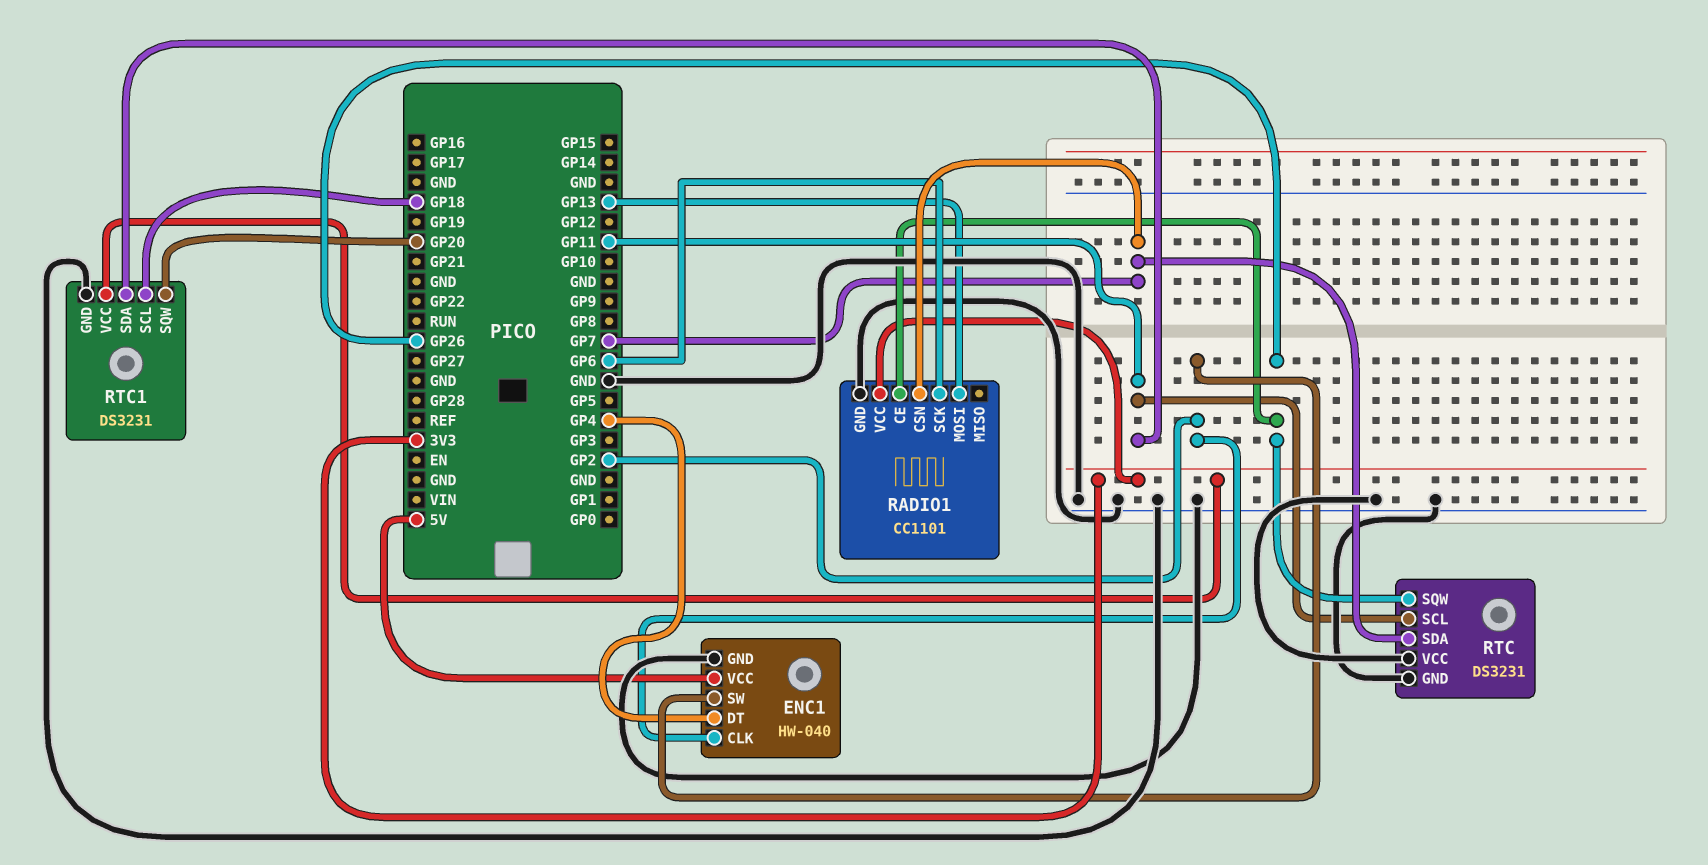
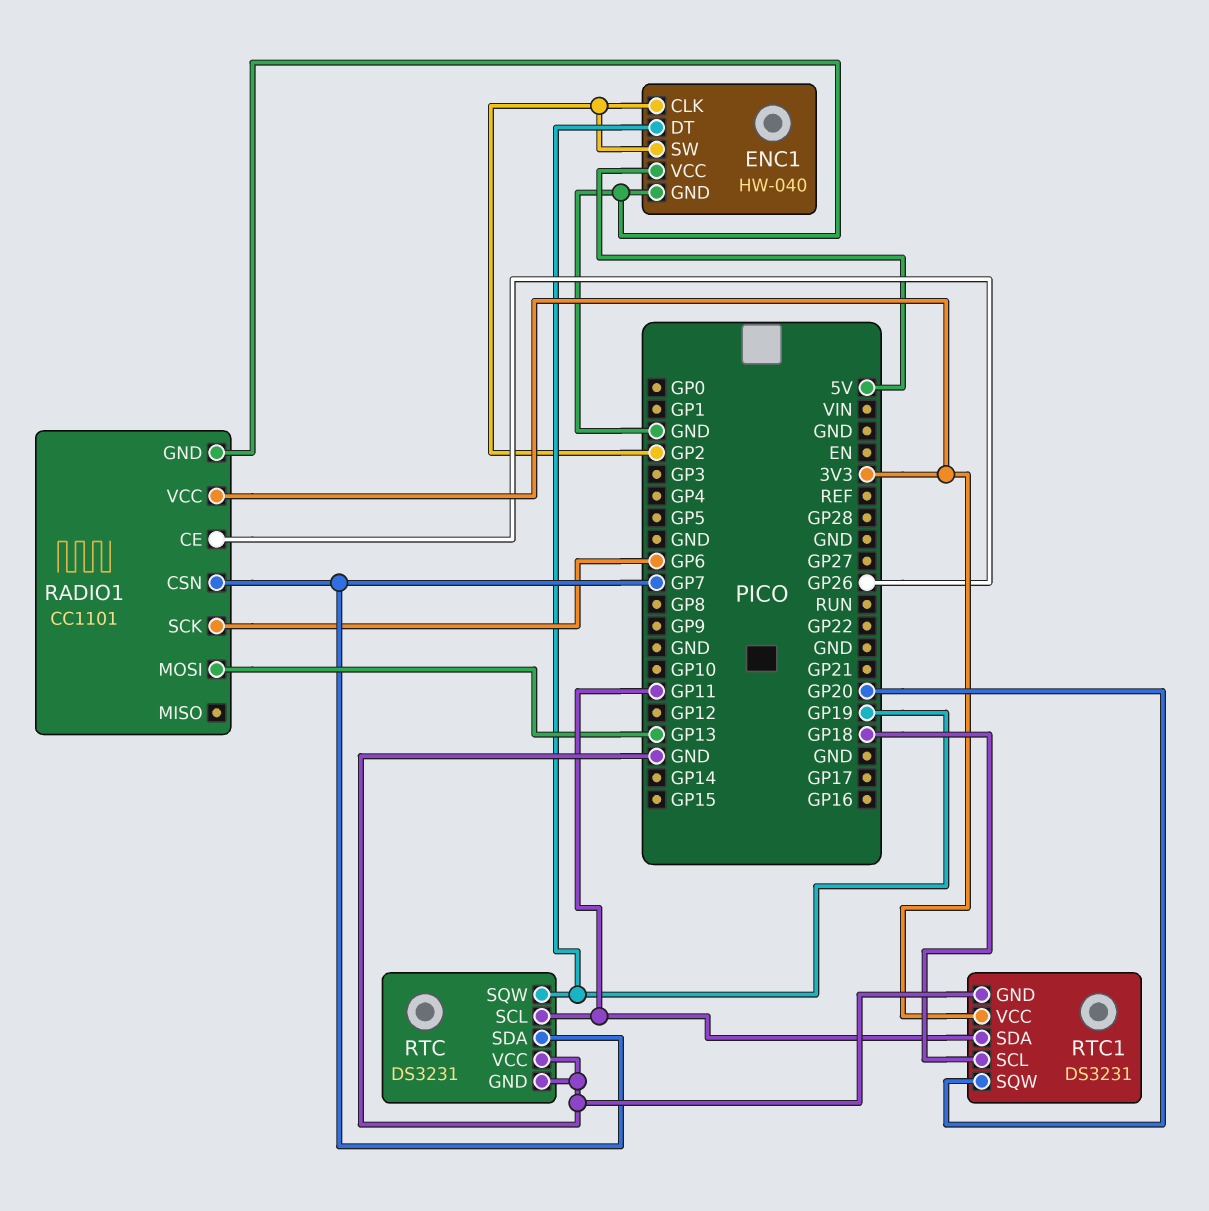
ENC1 pin DT: GP4 -> GP19
RTC pin SQW: GP26 -> GP19

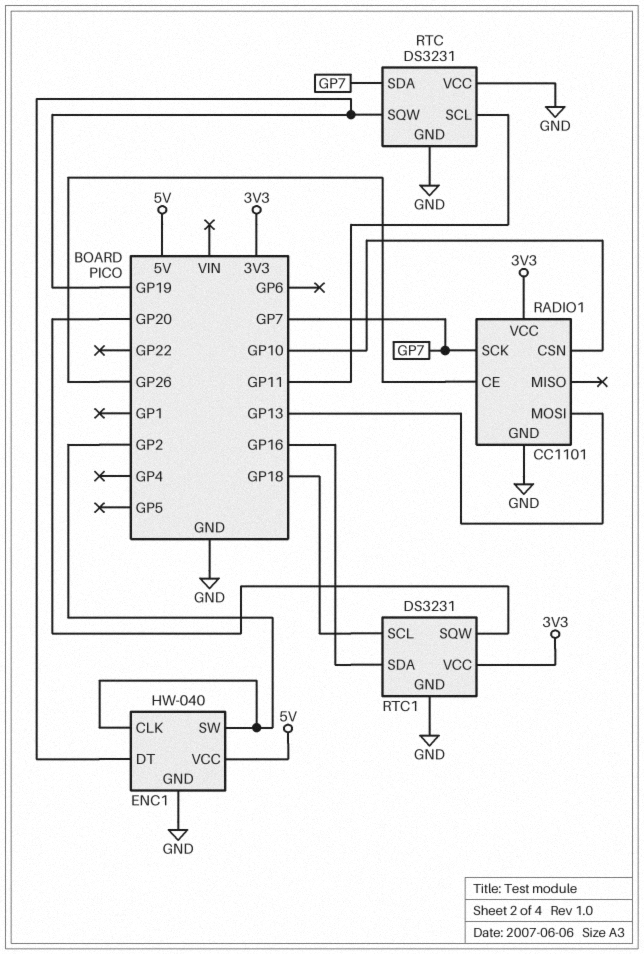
RADIO1 pin CSN: GP7 -> GP10
RADIO1 pin SCK: GP6 -> GP7
RTC1 pin SDA: GP11 -> GP16

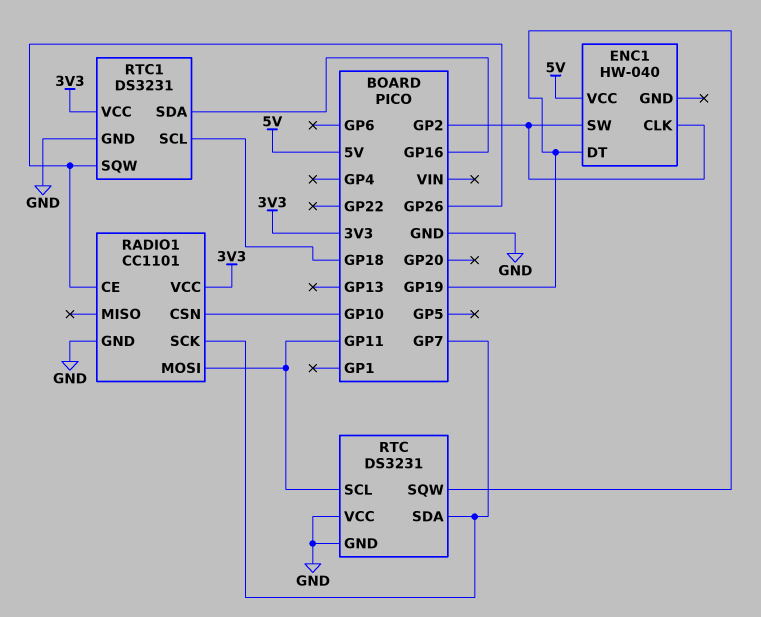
ENC1 pin GND: GND -> none
RADIO1 pin MOSI: GP13 -> GP11
RTC1 pin SQW: GP20 -> GP26

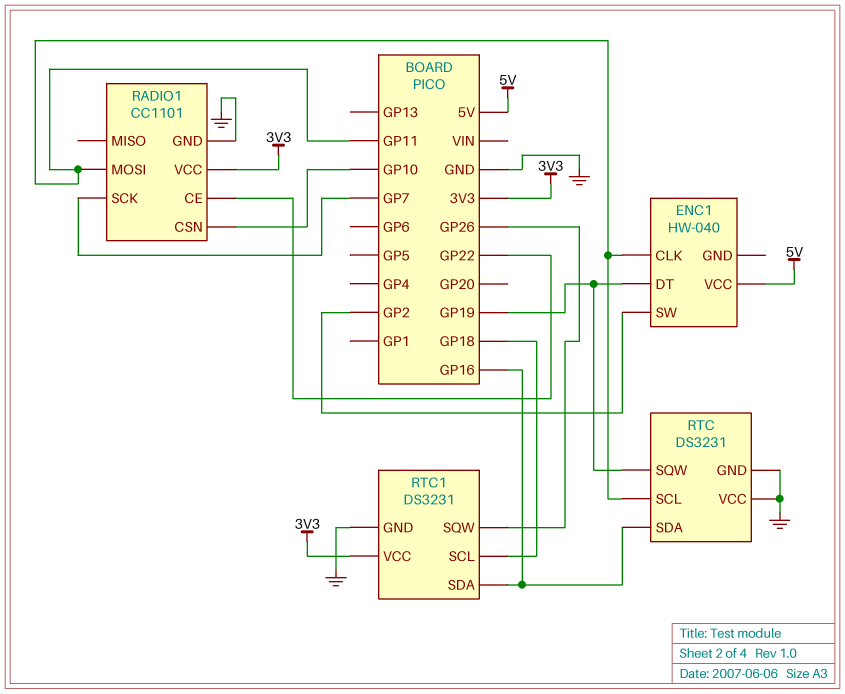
ENC1 pin CLK: GP2 -> GP11
RADIO1 pin CE: GP26 -> GP22
RTC pin SDA: GP7 -> GP16

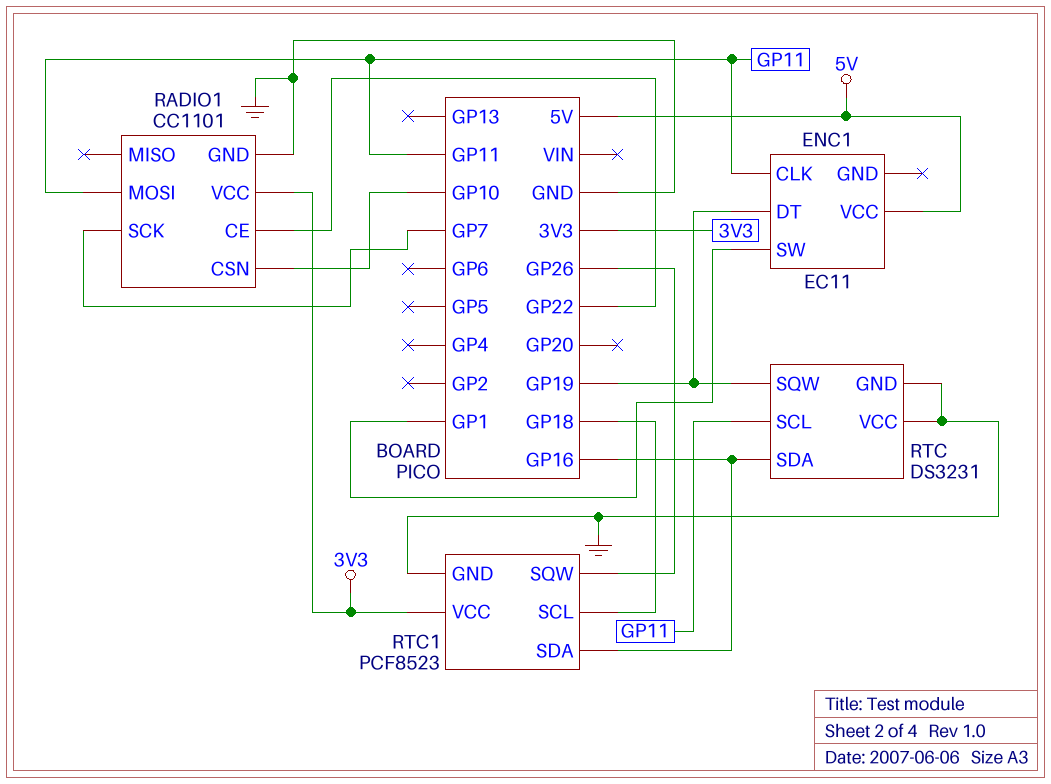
ENC1: HW-040 -> EC11
ENC1 pin SW: GP2 -> GP1
RTC1: DS3231 -> PCF8523

